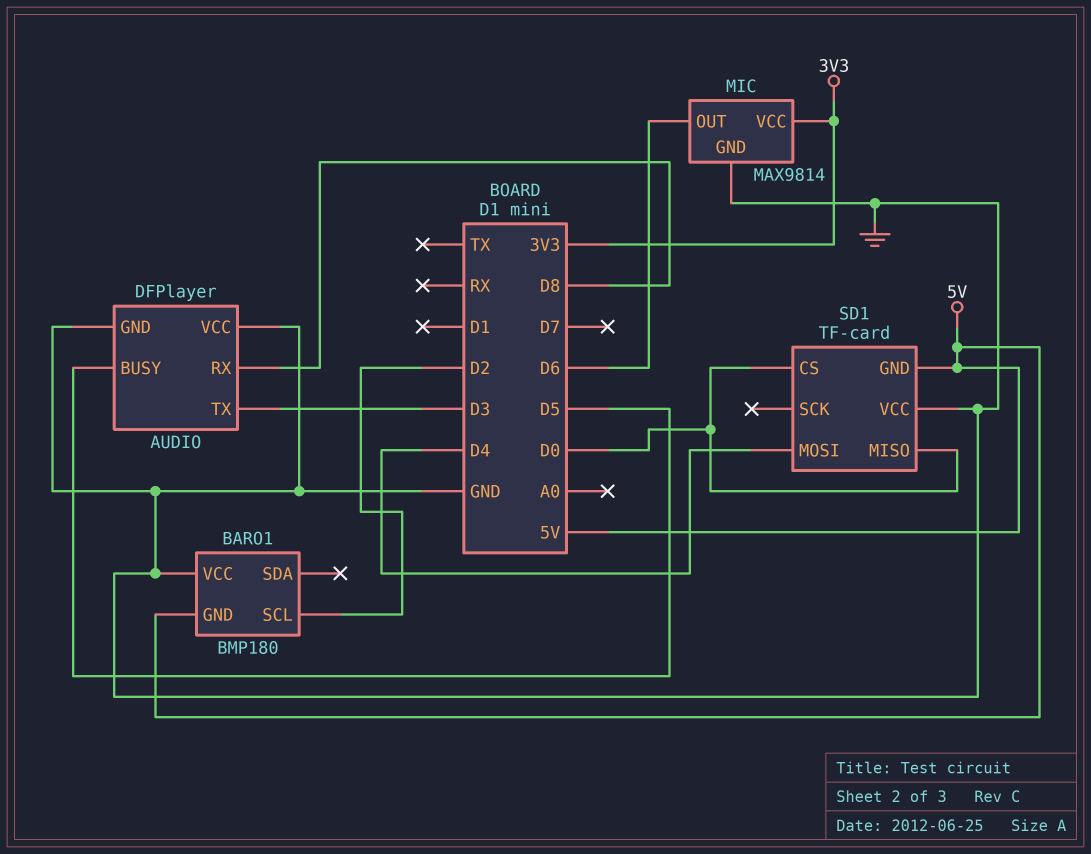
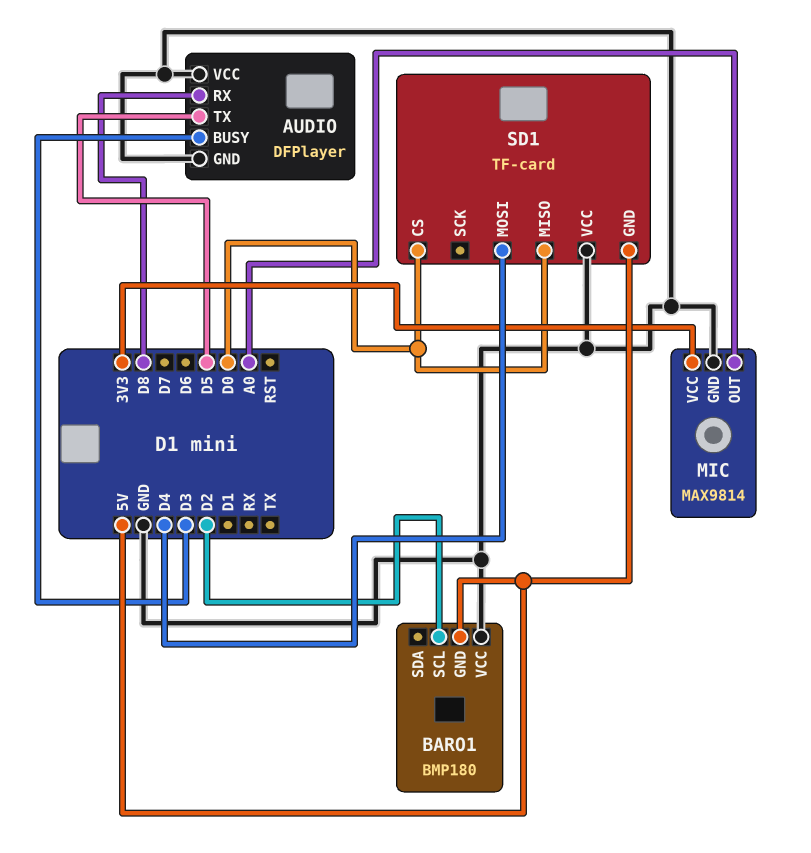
AUDIO pin BUSY: D5 -> D3
AUDIO pin TX: D3 -> D5
MIC pin OUT: D6 -> A0

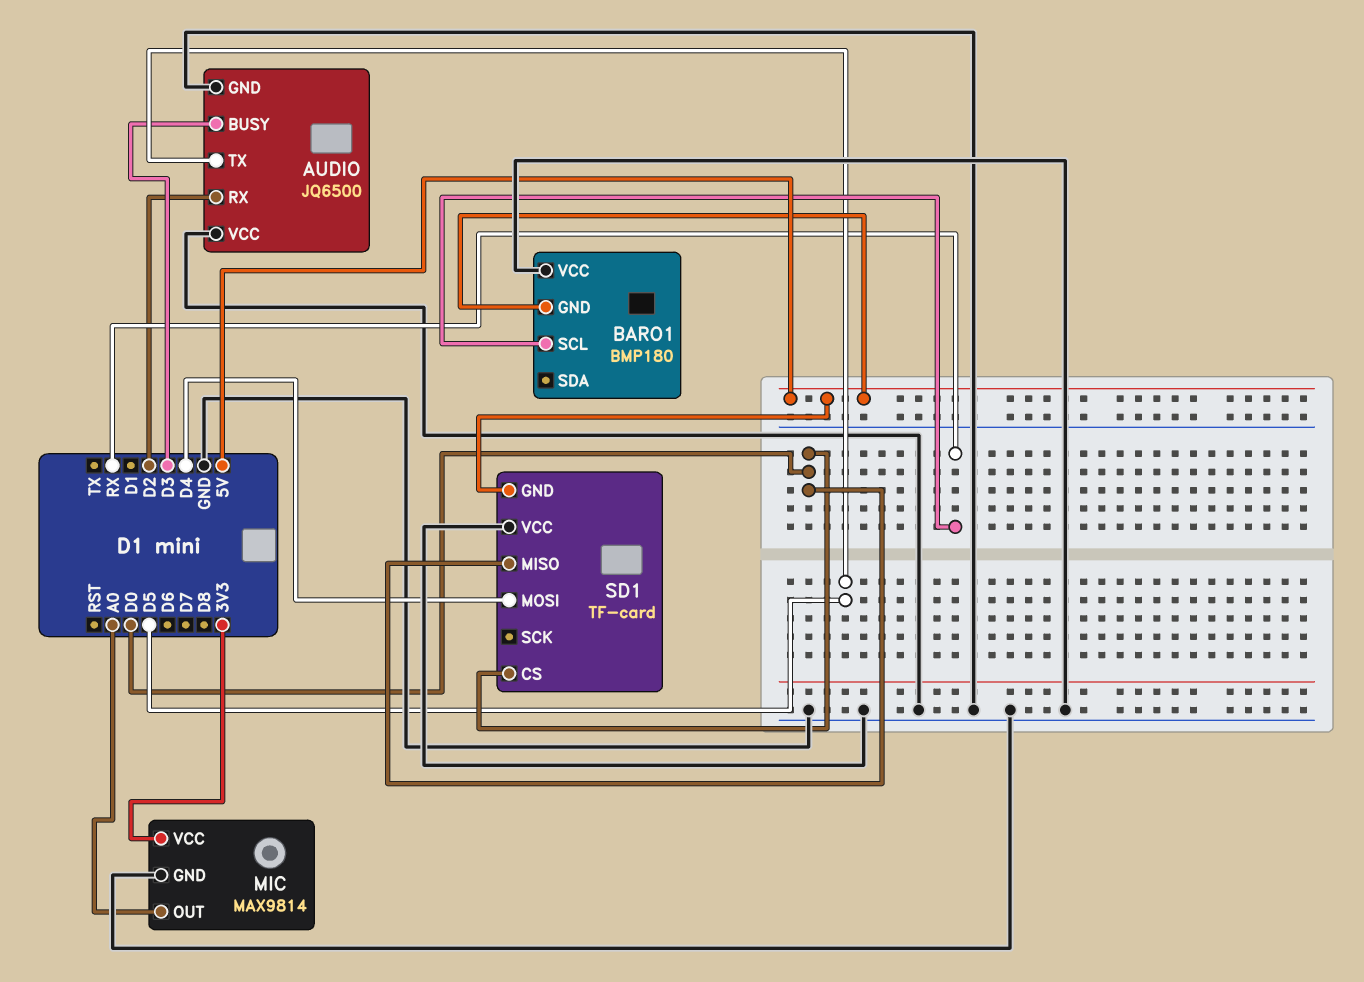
AUDIO: DFPlayer -> JQ6500
AUDIO pin RX: D8 -> D2
BARO1 pin SCL: D2 -> RX

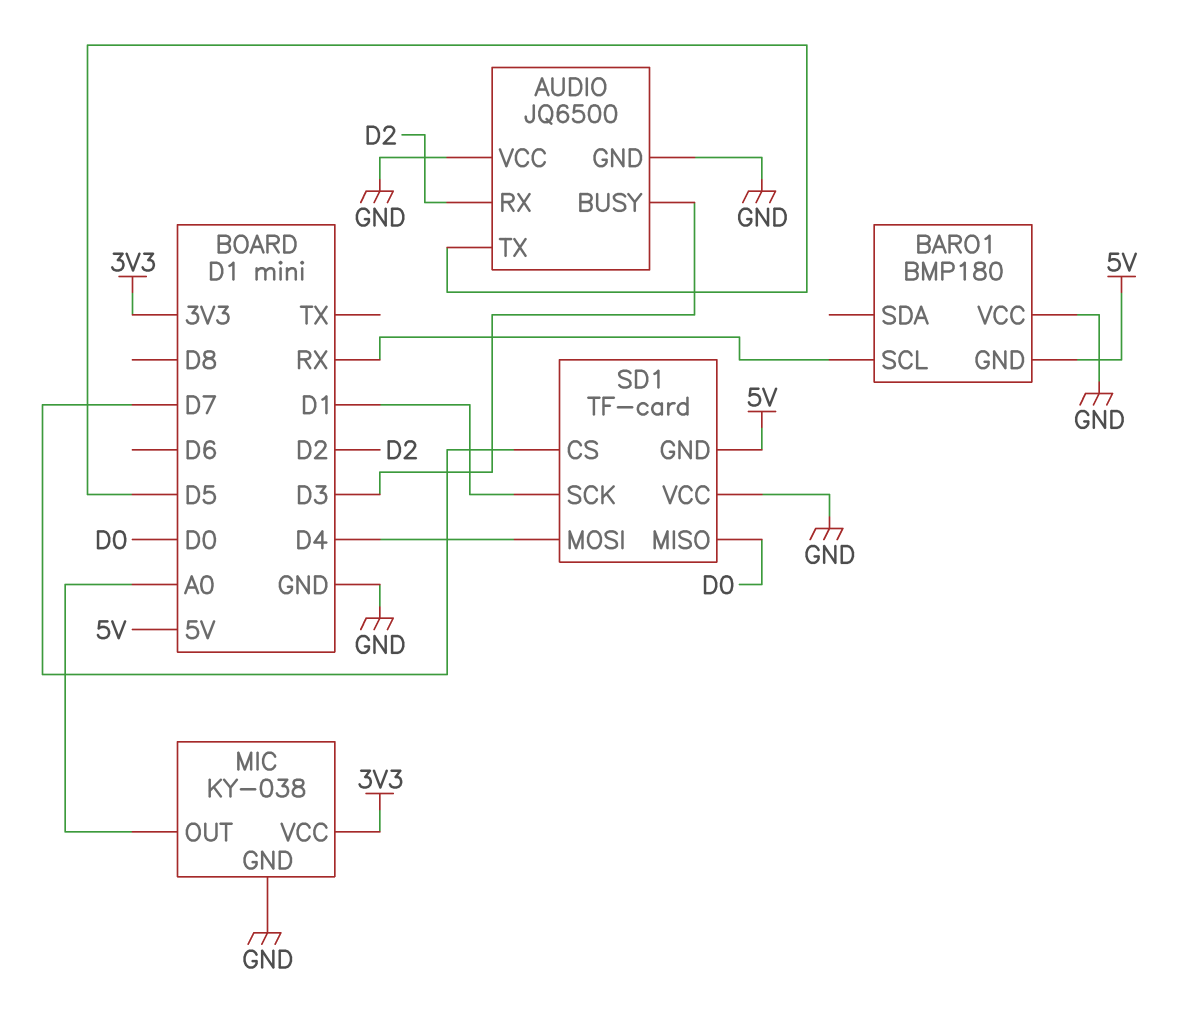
MIC: MAX9814 -> KY-038
SD1 pin CS: D0 -> D7
SD1 pin SCK: none -> D1

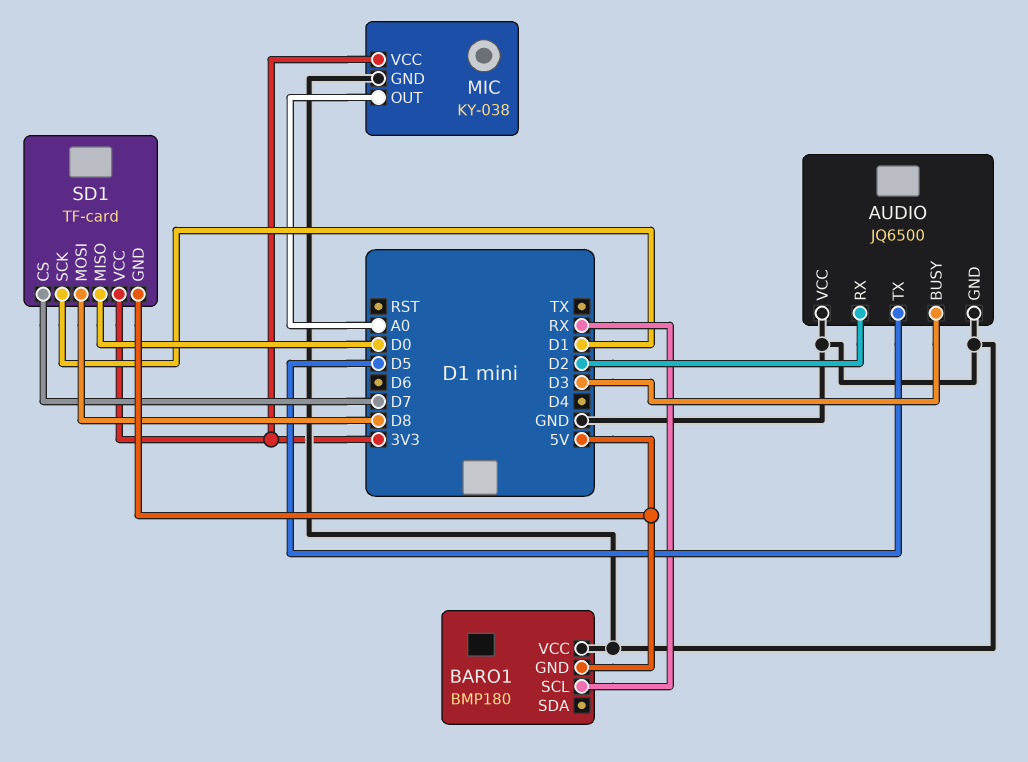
SD1 pin MOSI: D4 -> D8
SD1 pin VCC: GND -> 3V3

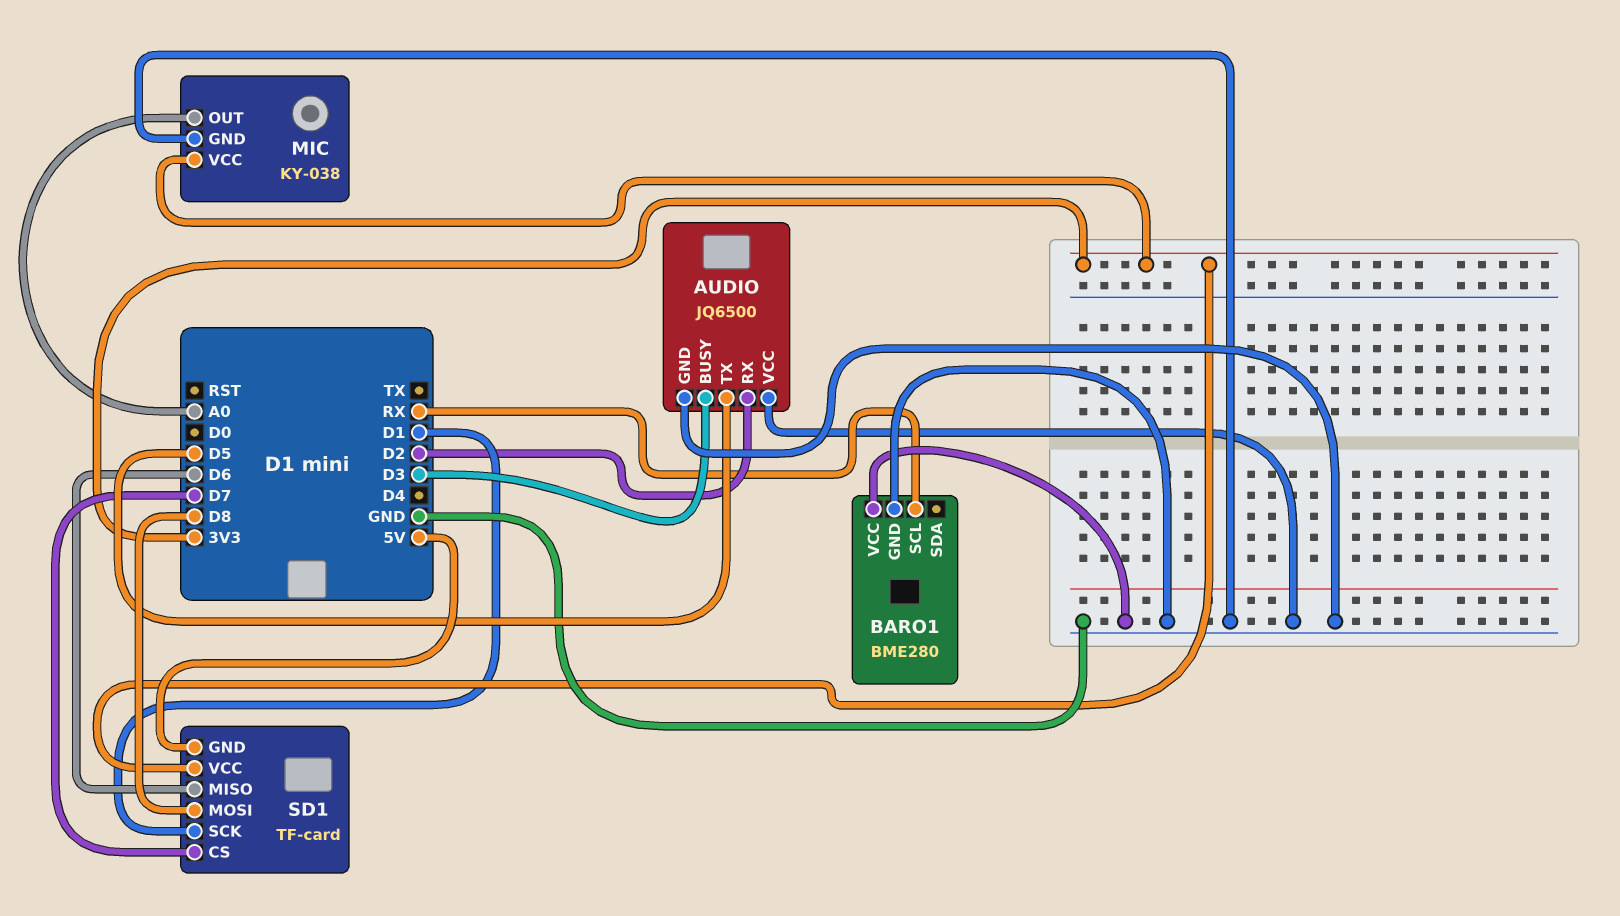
BARO1: BMP180 -> BME280
BARO1 pin GND: 5V -> GND
SD1 pin MISO: D0 -> D6

